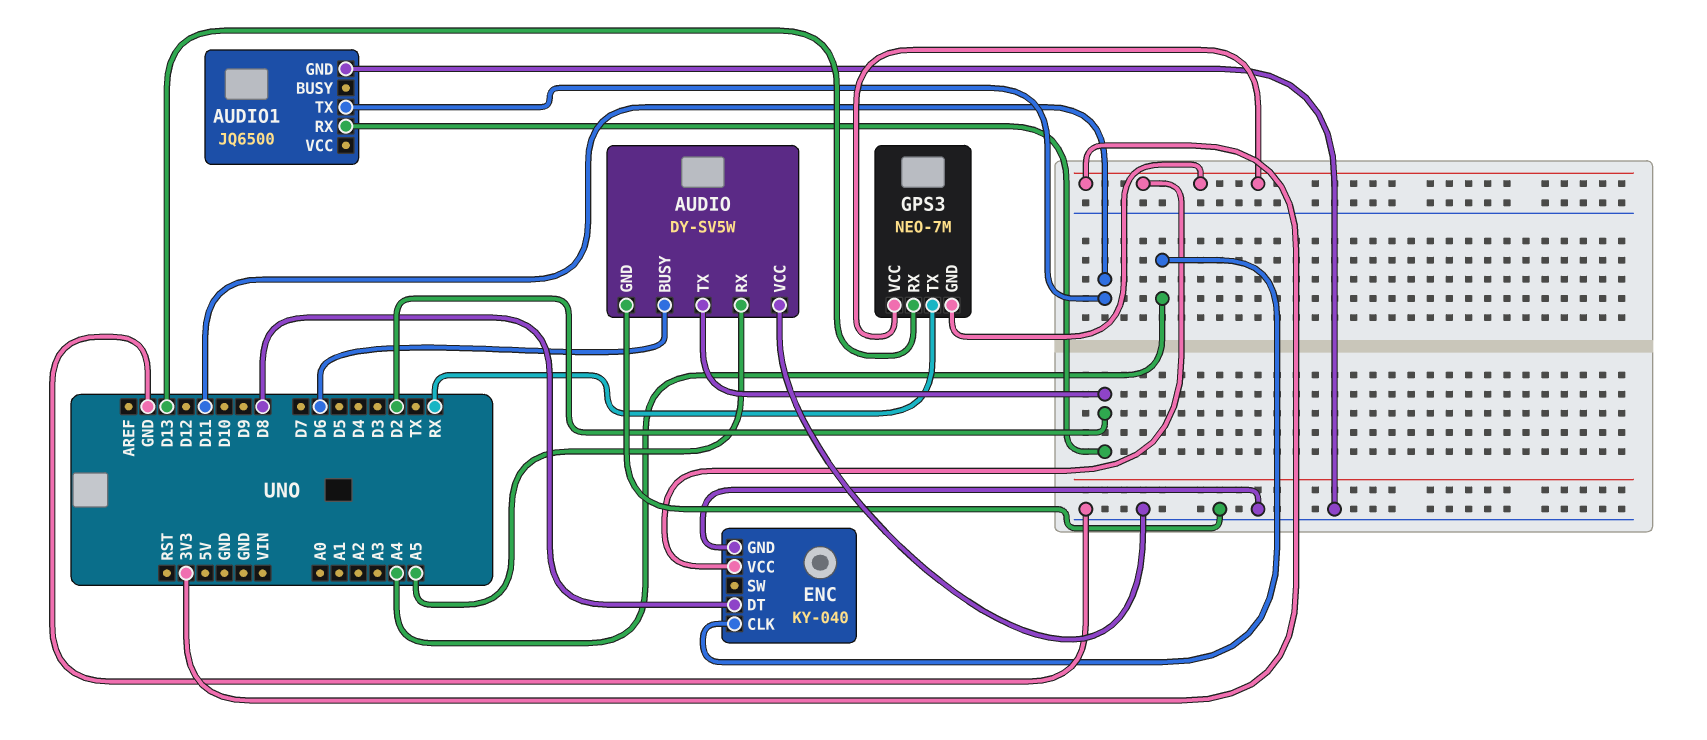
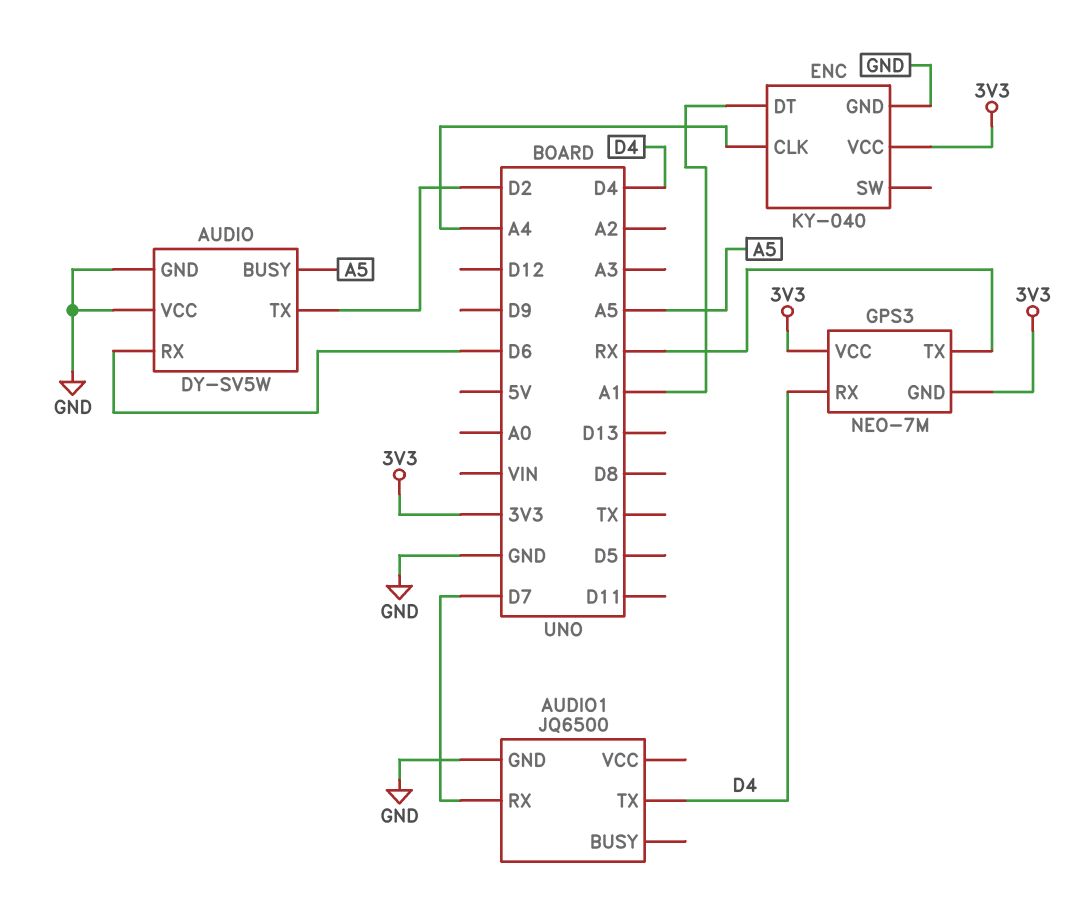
AUDIO pin BUSY: D6 -> A5
AUDIO pin RX: A5 -> D6
AUDIO1 pin RX: D2 -> D7
AUDIO1 pin TX: D11 -> D4
ENC pin DT: D8 -> A1
GPS3 pin RX: D13 -> D4

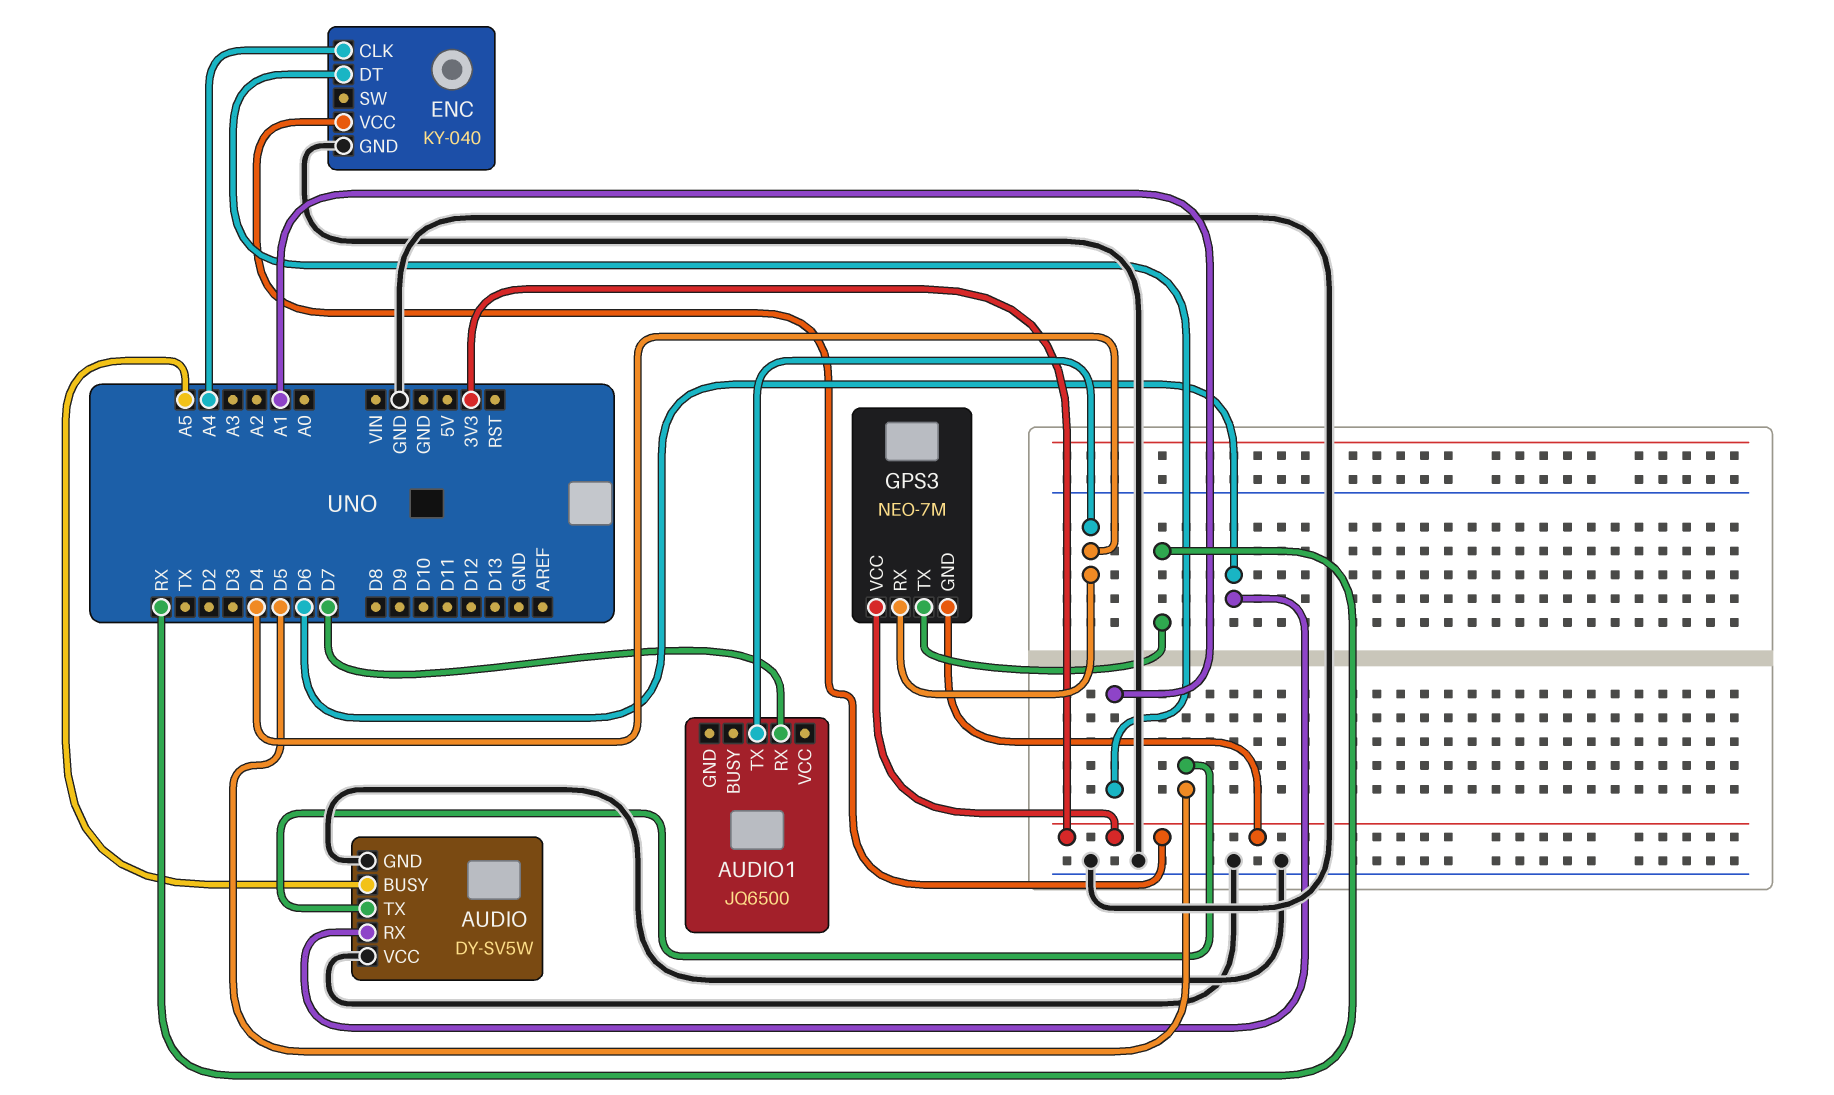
AUDIO pin TX: D2 -> D5
AUDIO1 pin GND: GND -> none

